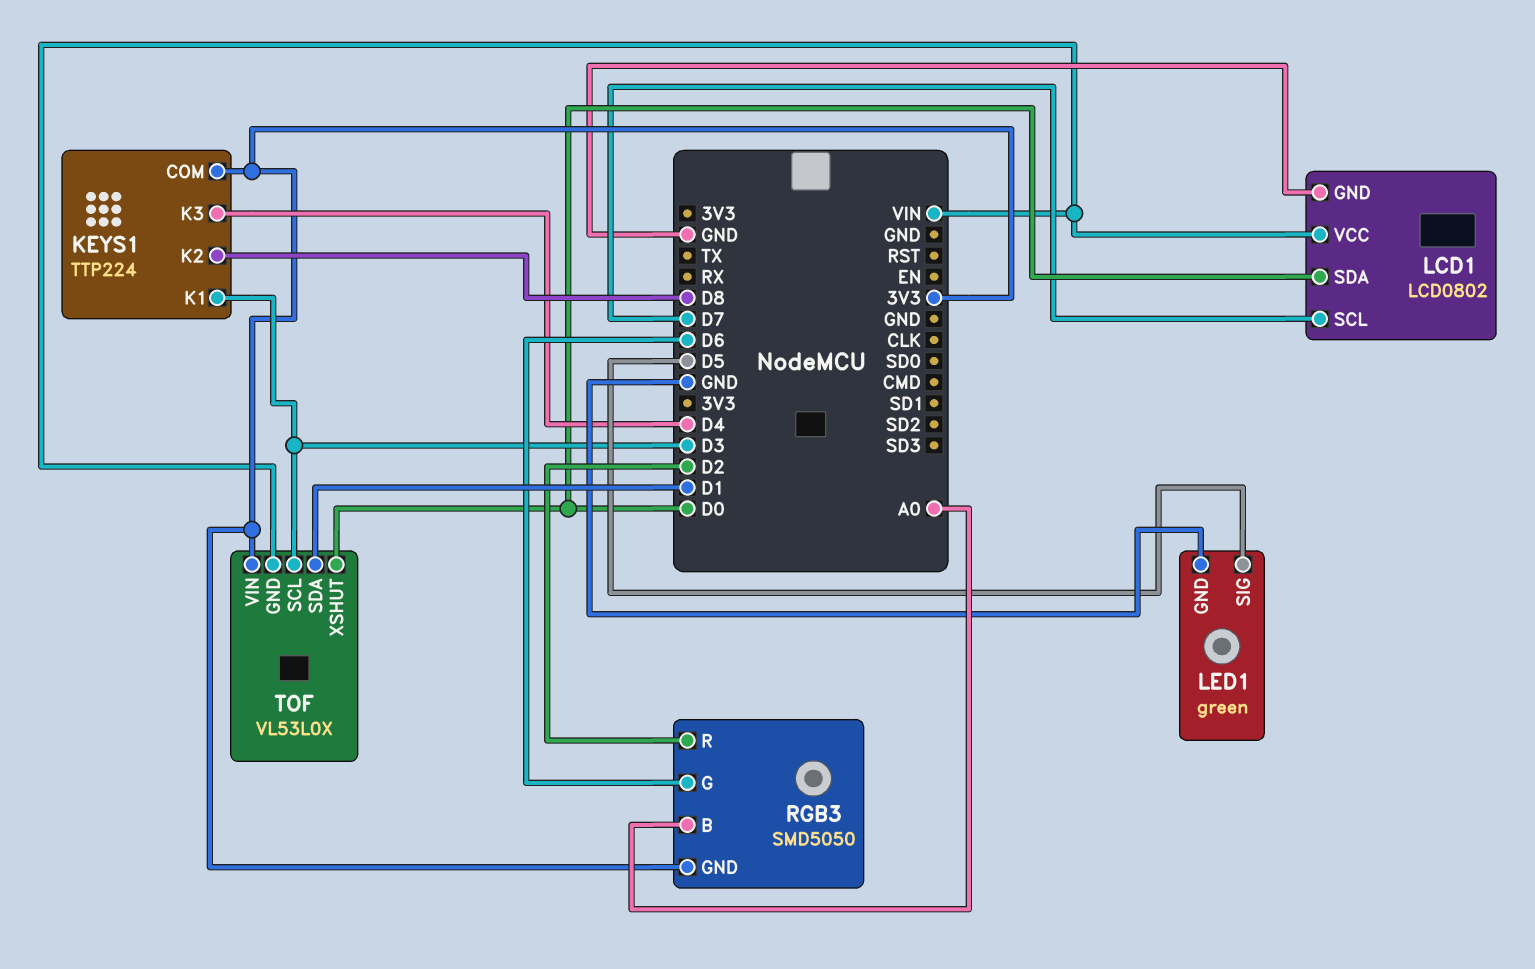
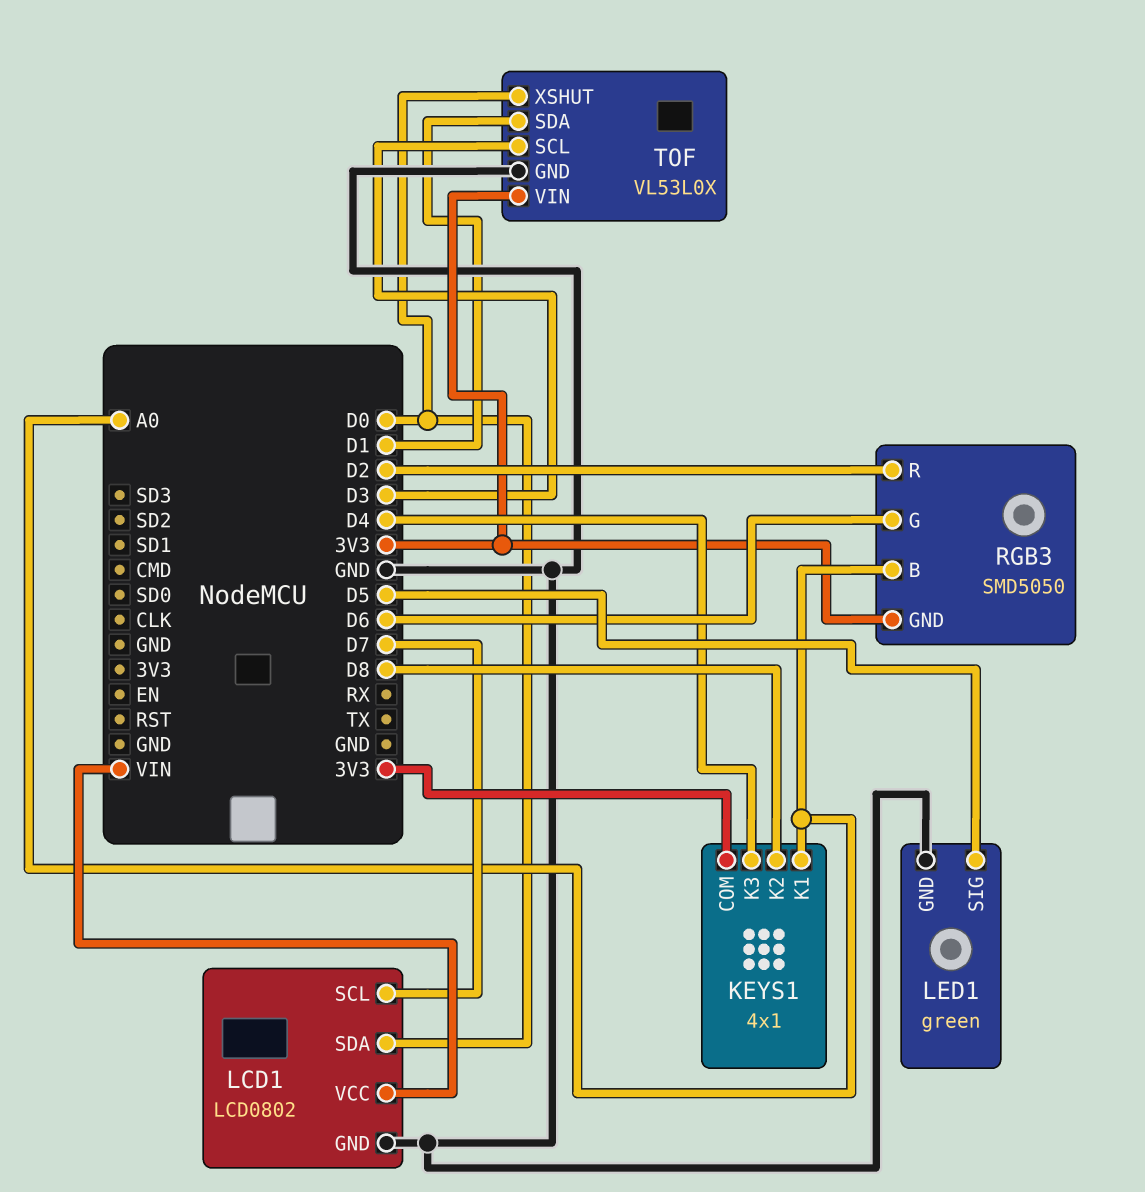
KEYS1: TTP224 -> 4x1
KEYS1 pin K1: D3 -> A0
TOF pin GND: VIN -> GND

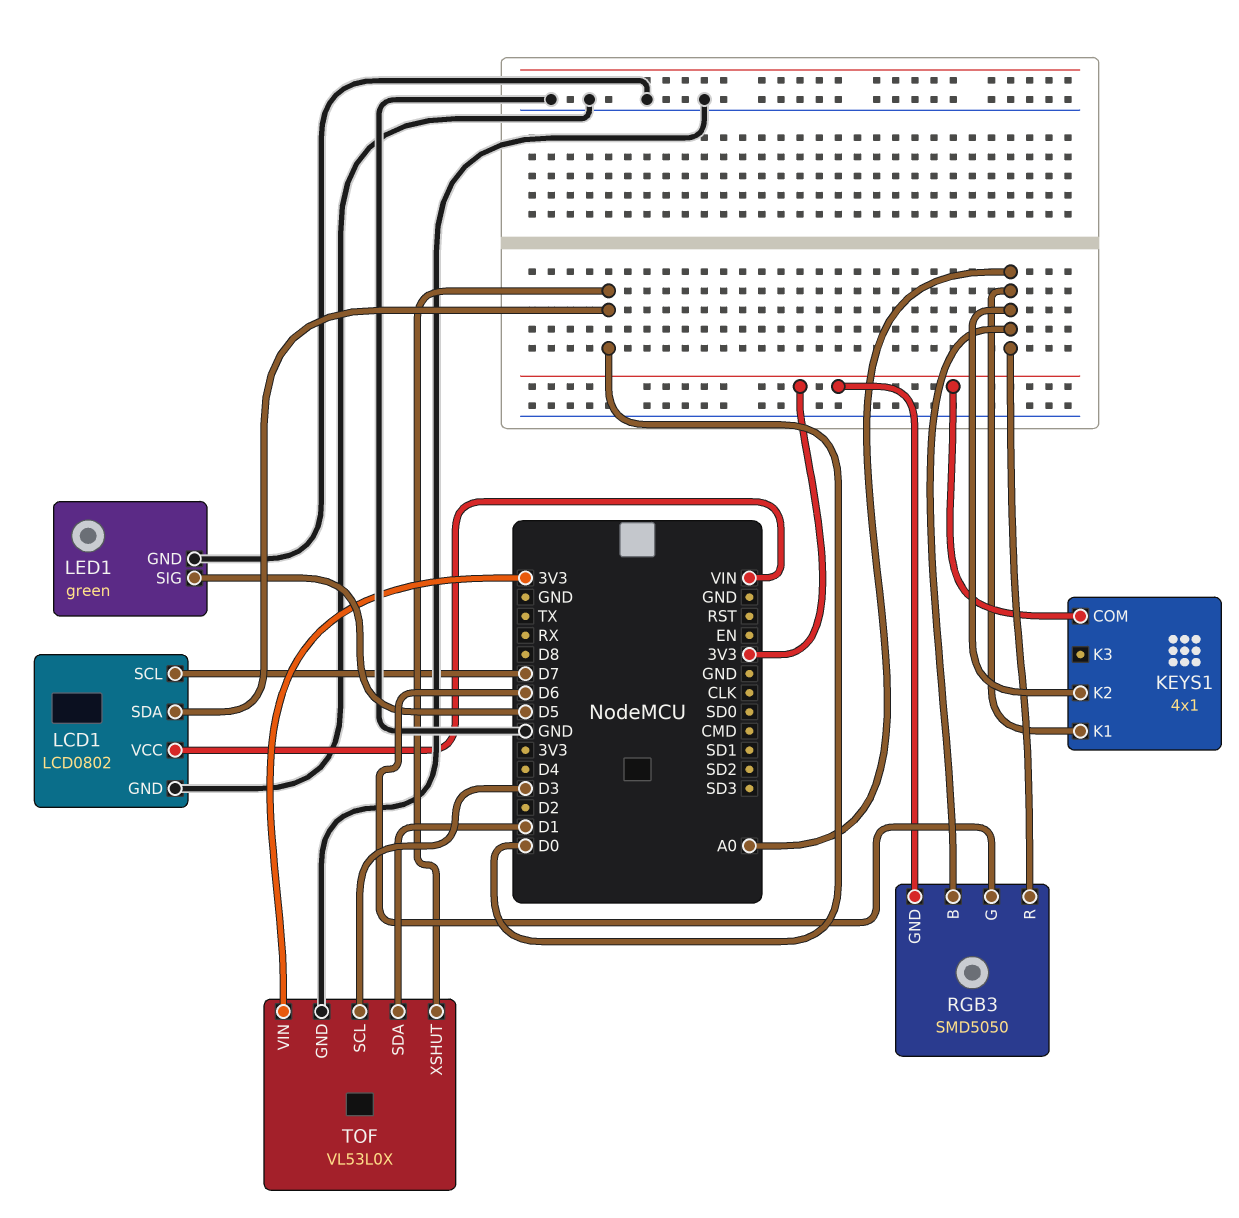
KEYS1 pin K2: D8 -> A0
KEYS1 pin K3: D4 -> none
RGB3 pin R: D2 -> A0

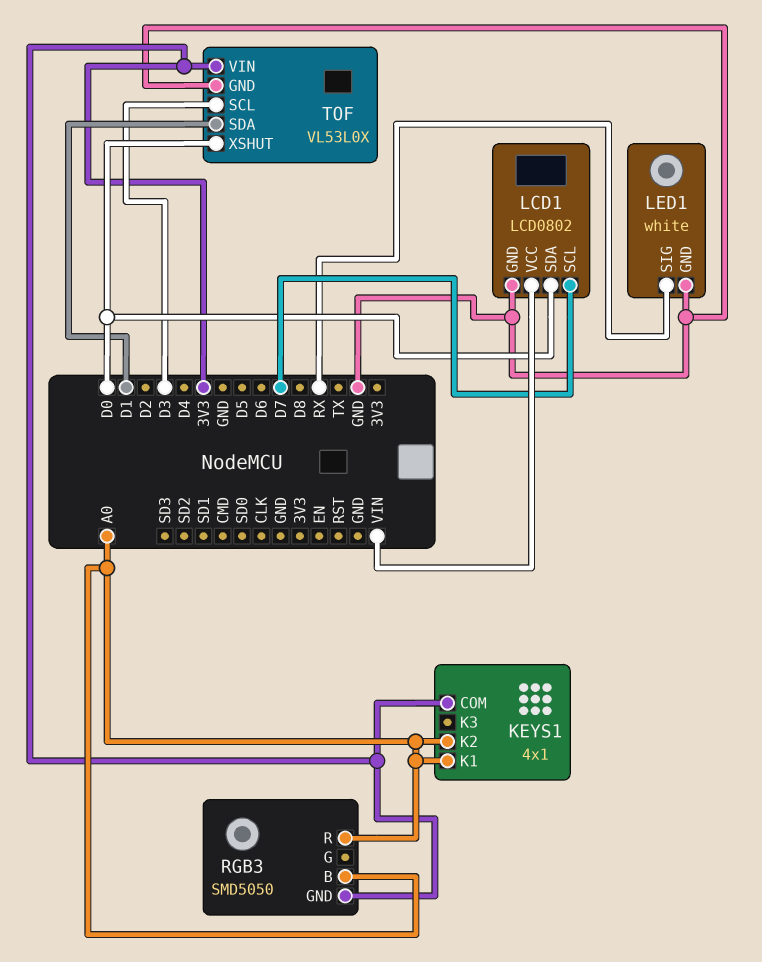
LED1: green -> white
LED1 pin SIG: D5 -> RX
RGB3 pin G: D6 -> none

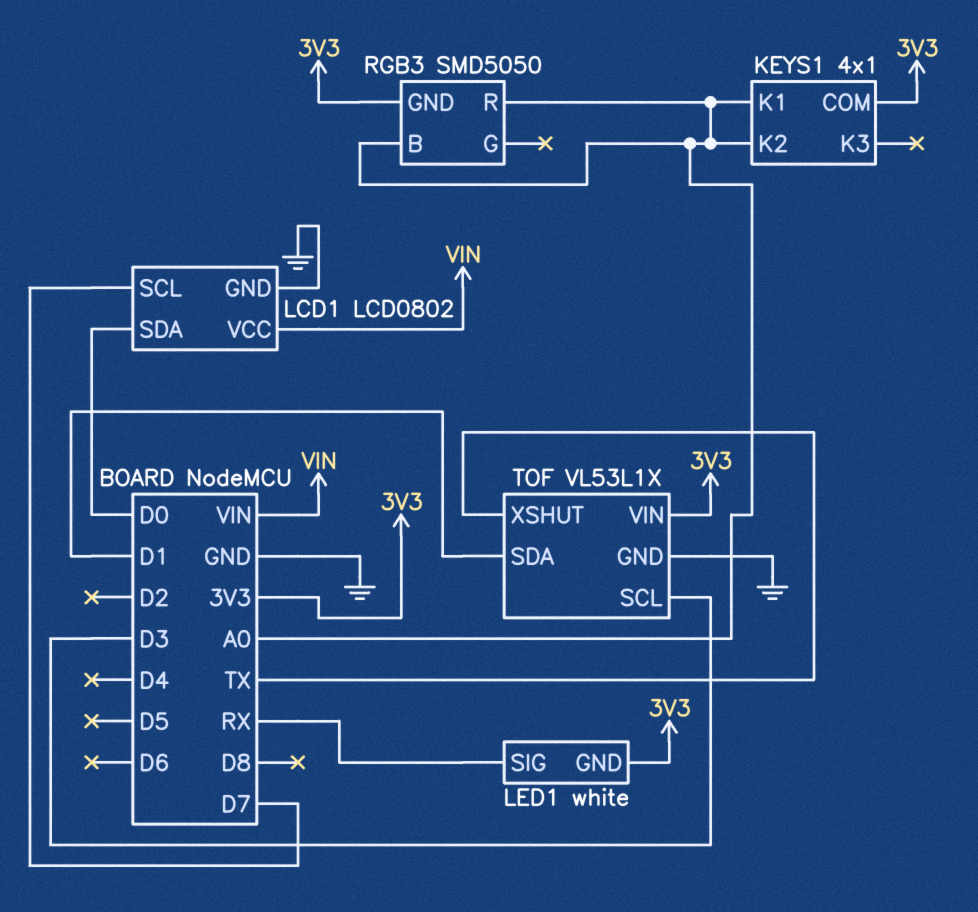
LED1 pin GND: GND -> 3V3
TOF: VL53L0X -> VL53L1X
TOF pin XSHUT: D0 -> TX

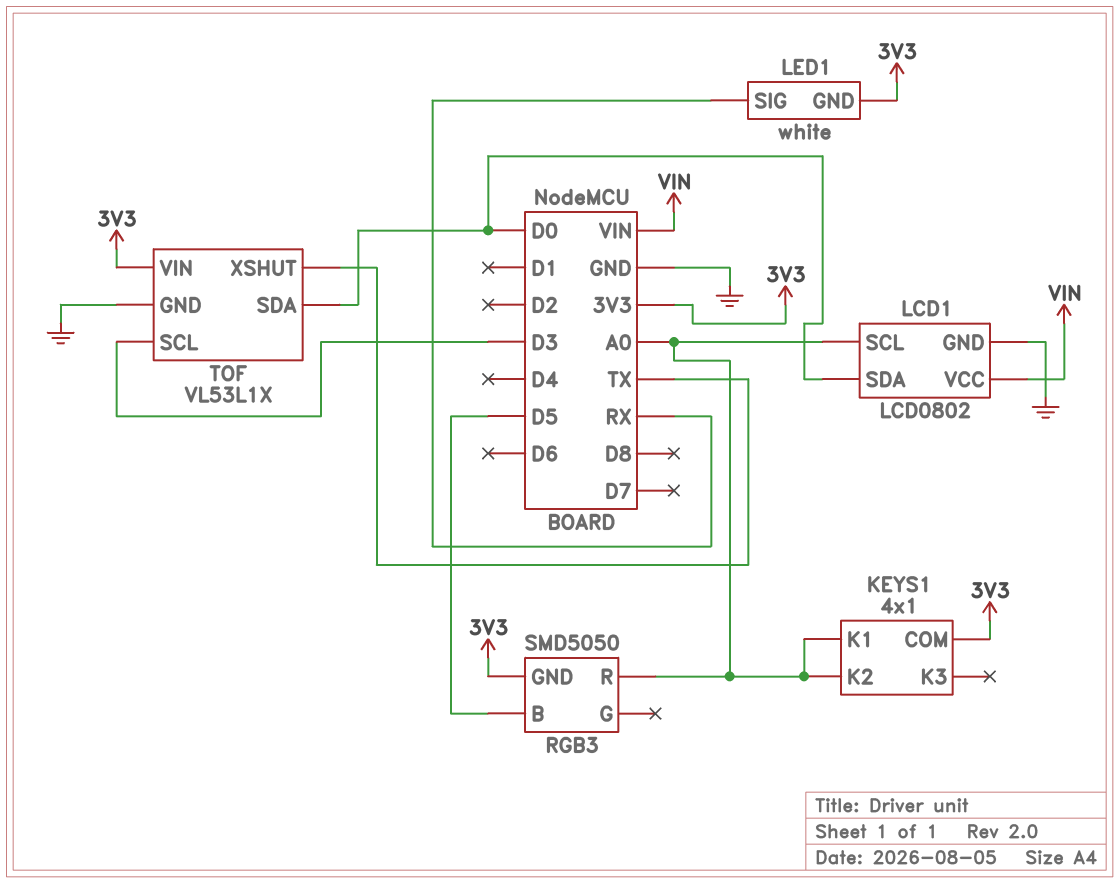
LCD1 pin SCL: D7 -> A0
RGB3 pin B: A0 -> D5
TOF pin SDA: D1 -> D0

